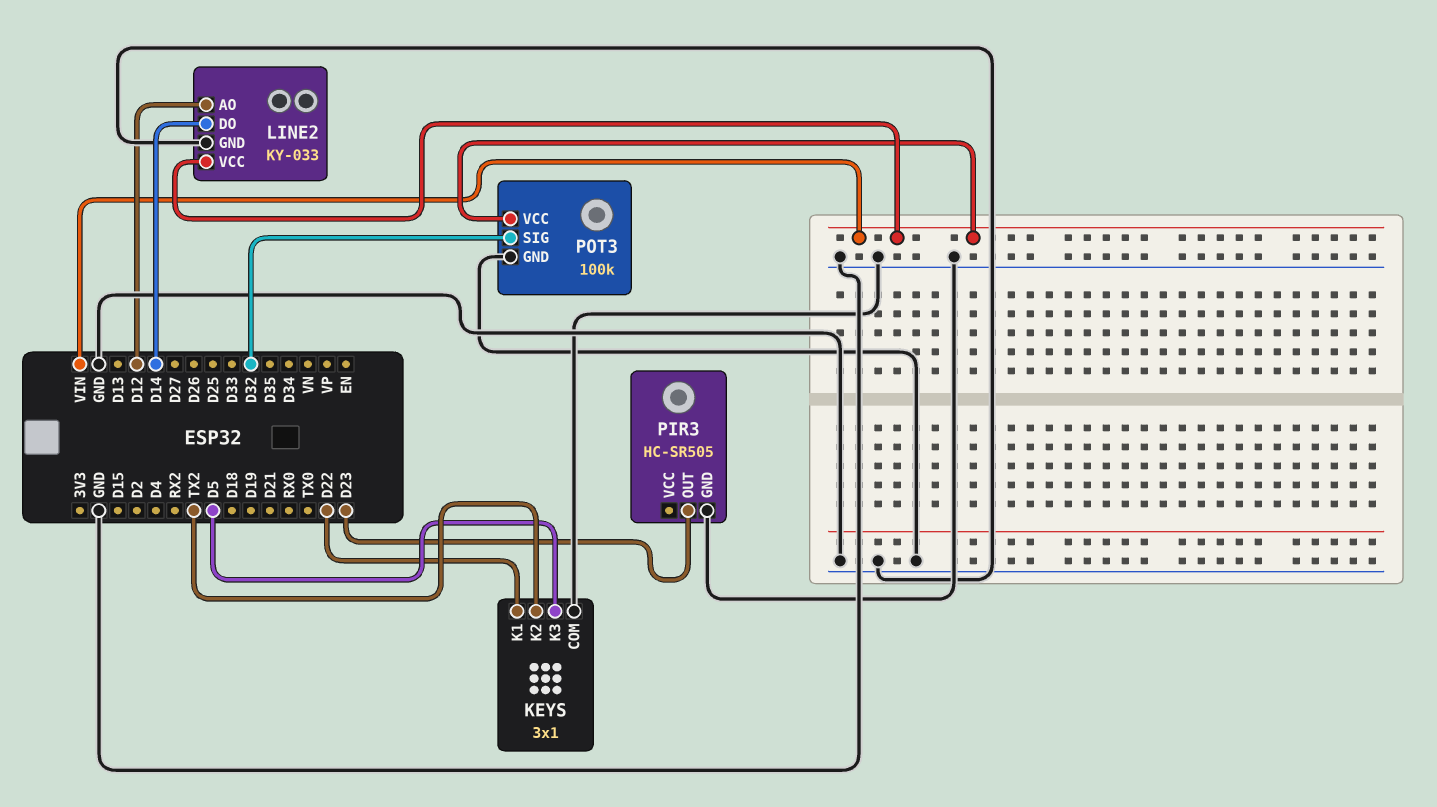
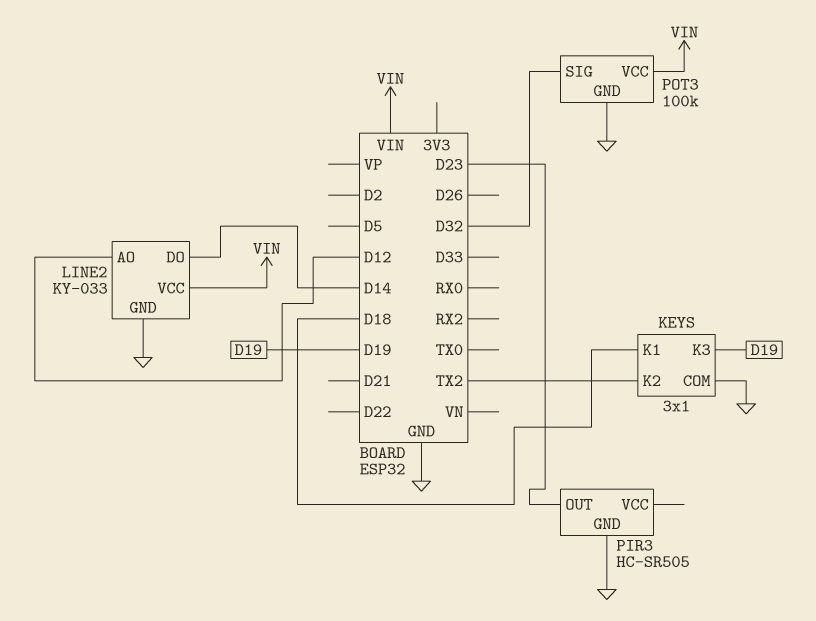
KEYS pin K1: D22 -> D18
KEYS pin K3: D5 -> D19

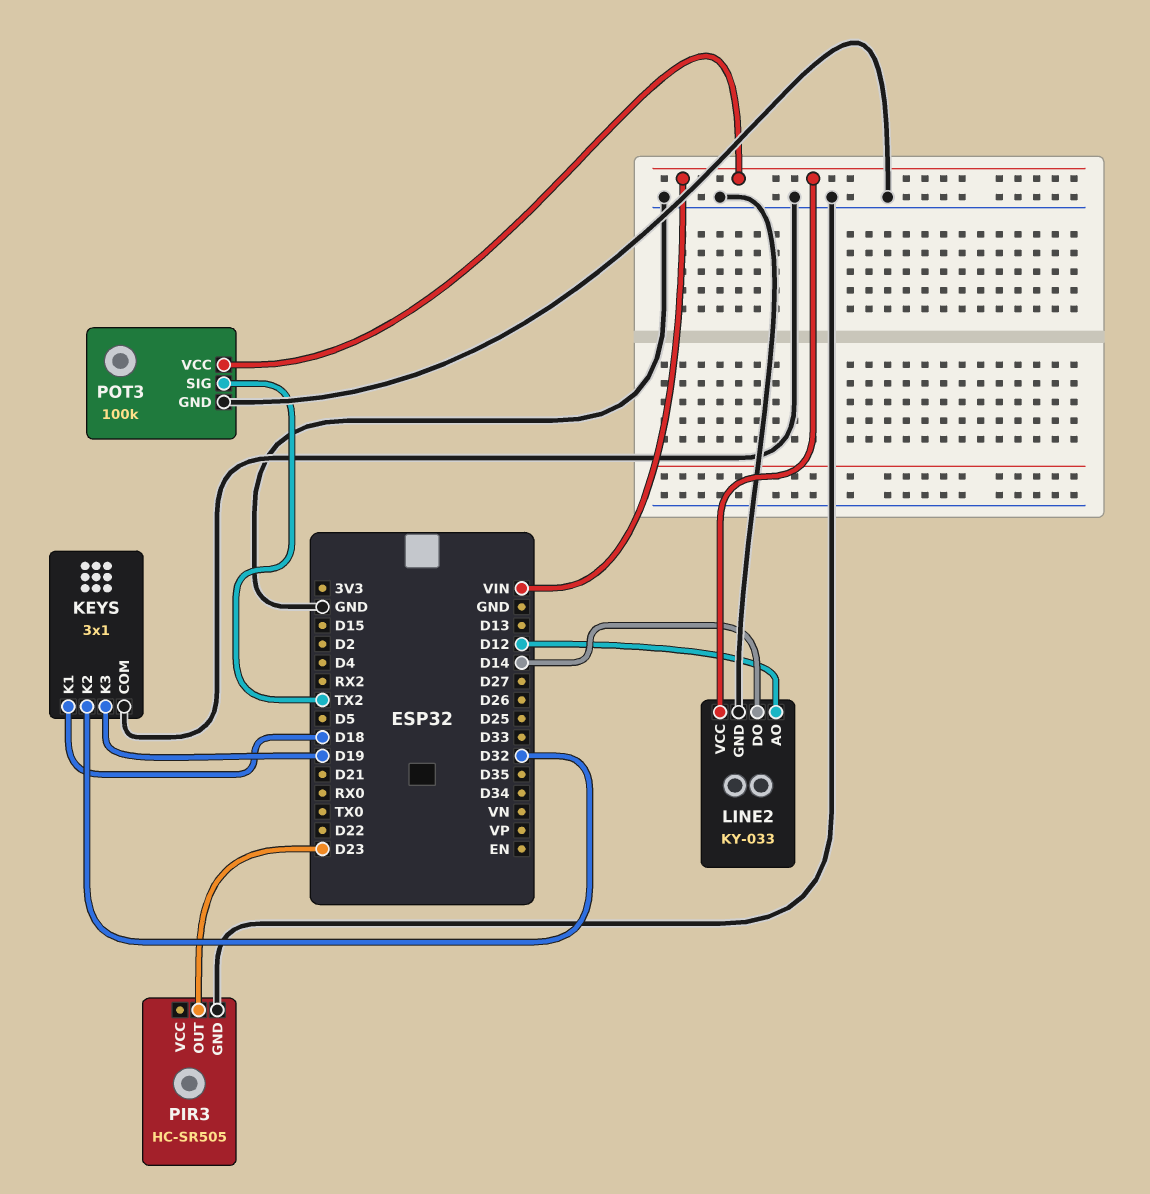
KEYS pin K2: TX2 -> D32
POT3 pin SIG: D32 -> TX2

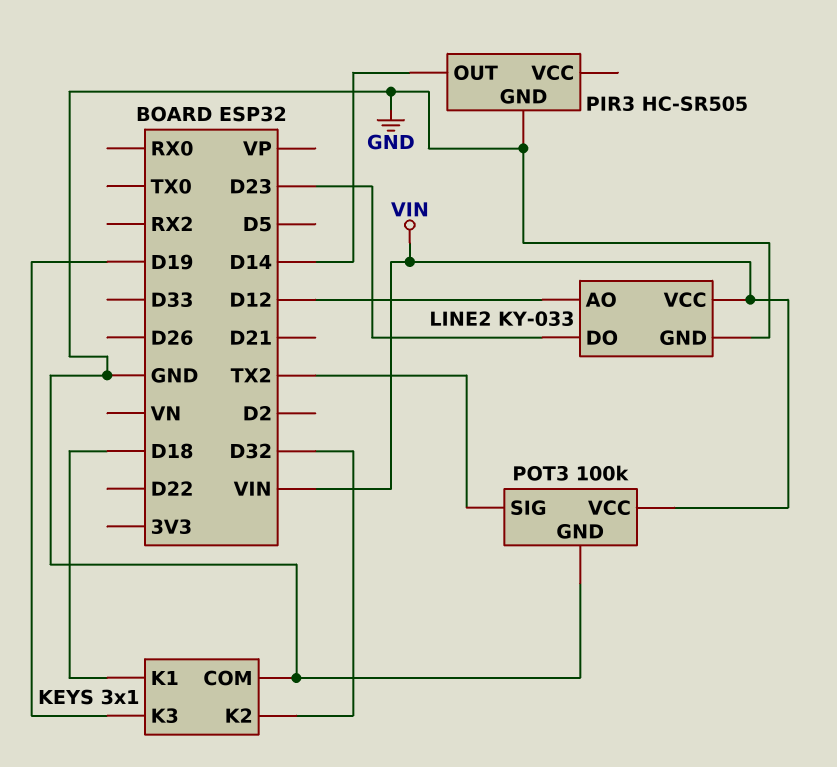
LINE2 pin DO: D14 -> D23
PIR3 pin OUT: D23 -> D14

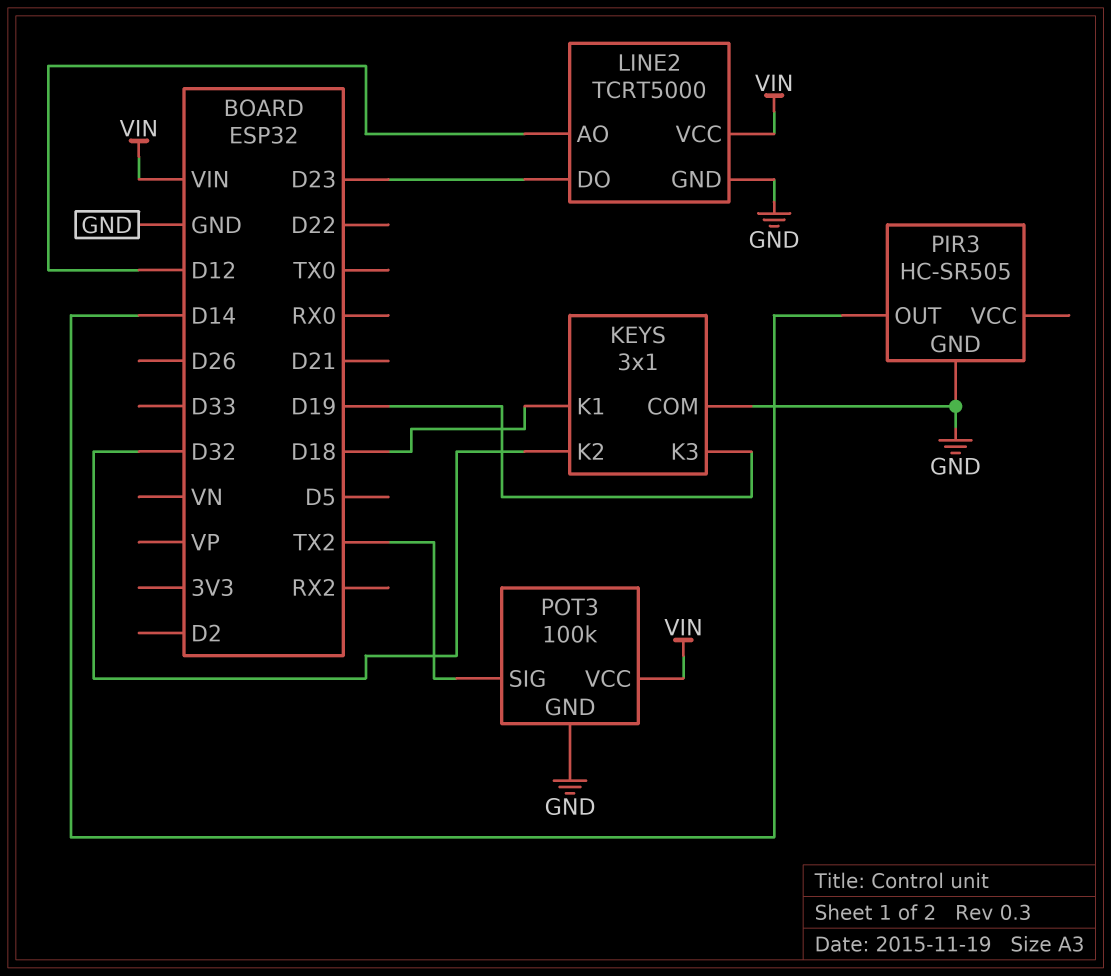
LINE2: KY-033 -> TCRT5000

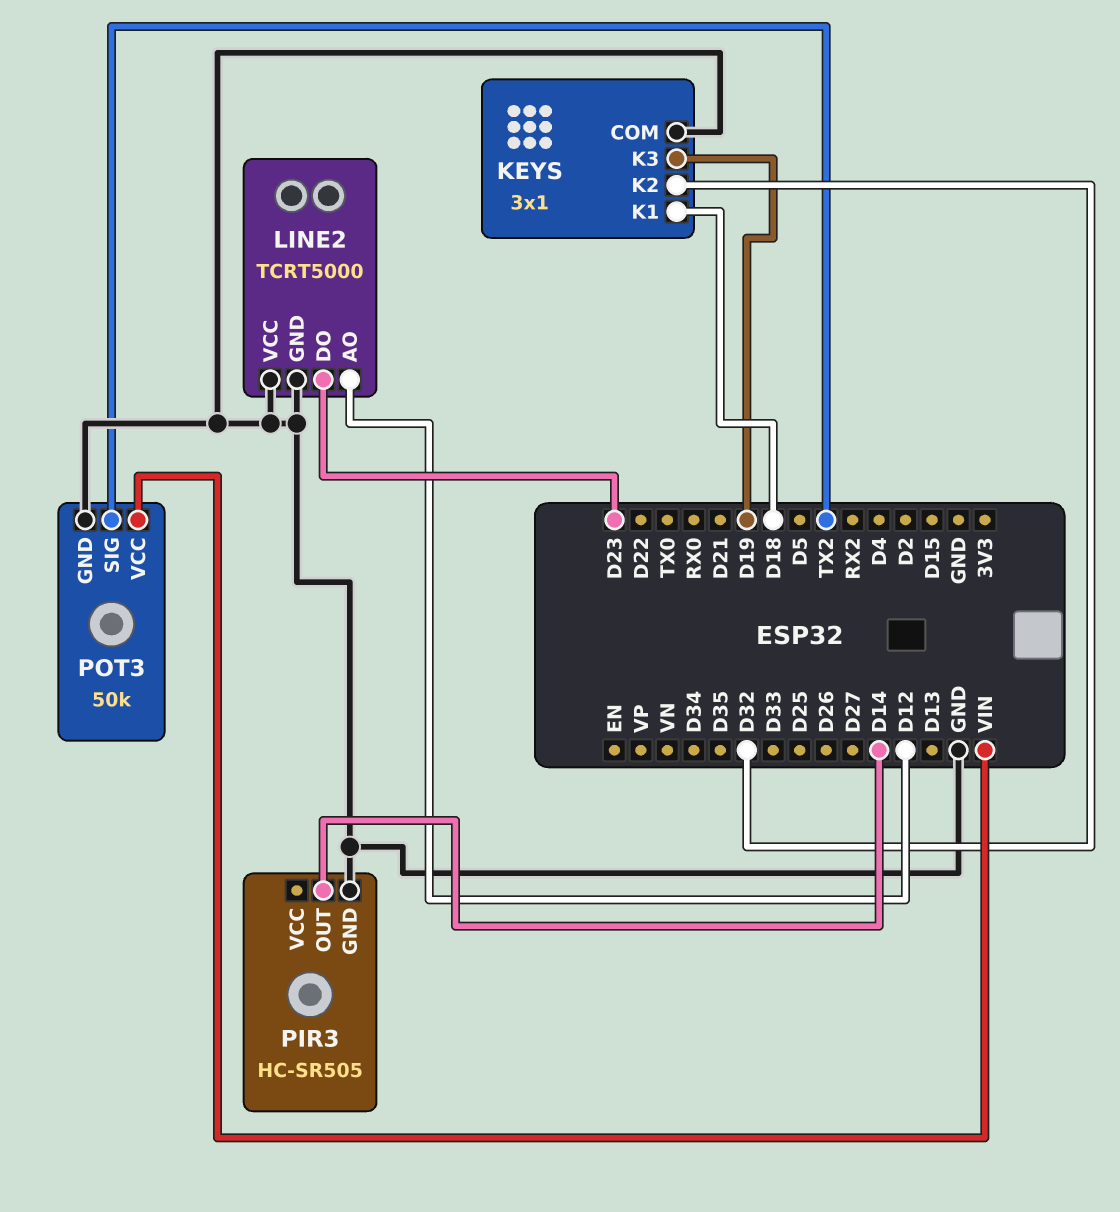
LINE2 pin VCC: VIN -> GND
POT3: 100k -> 50k

